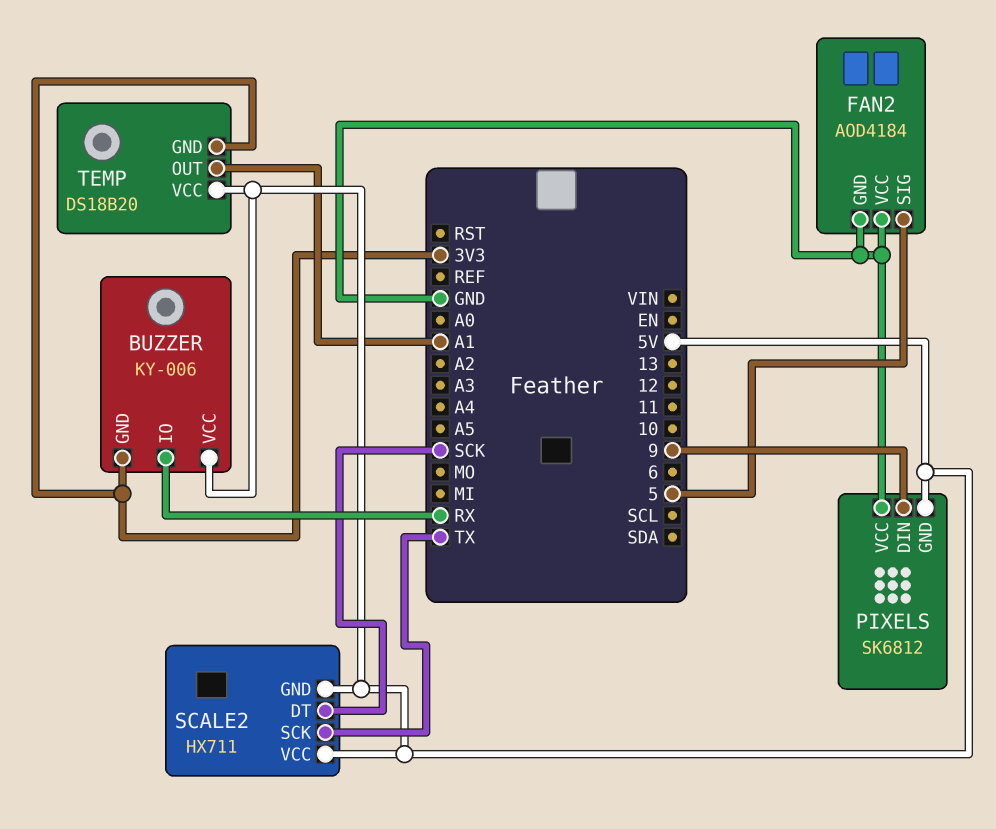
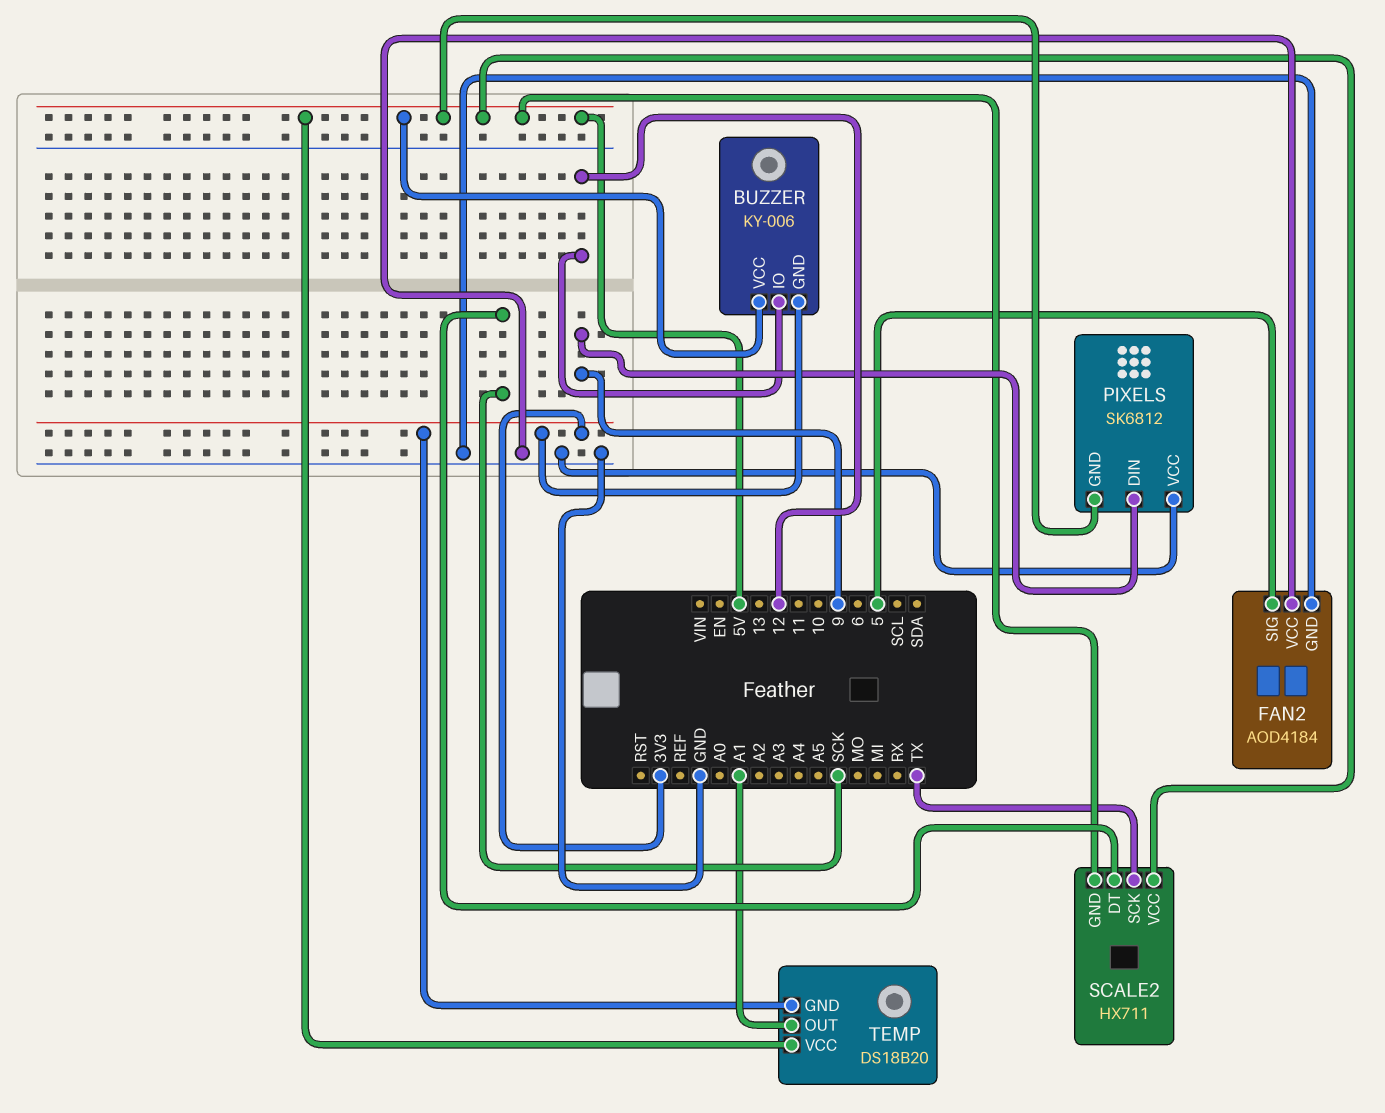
BUZZER pin IO: RX -> 12

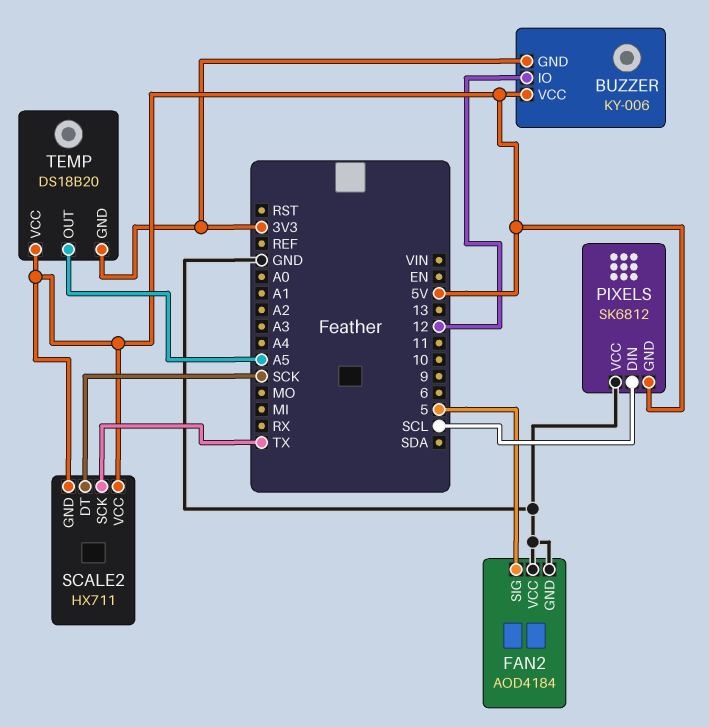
PIXELS pin DIN: 9 -> SCL
TEMP pin OUT: A1 -> A5

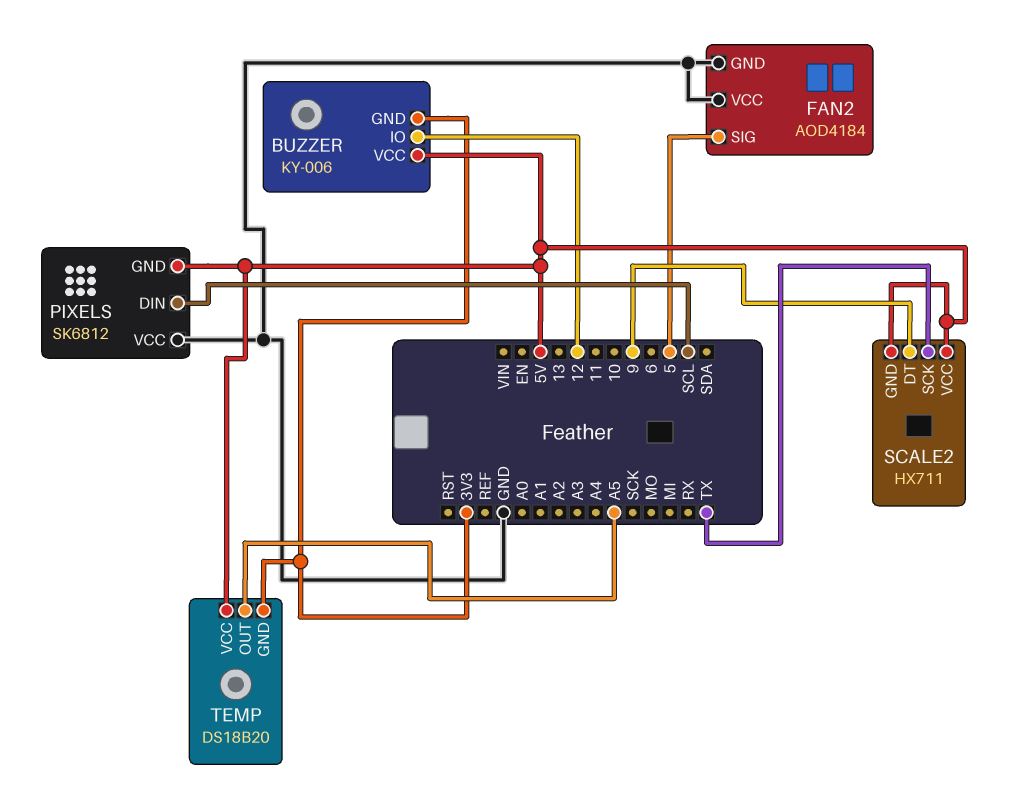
SCALE2 pin DT: SCK -> 9

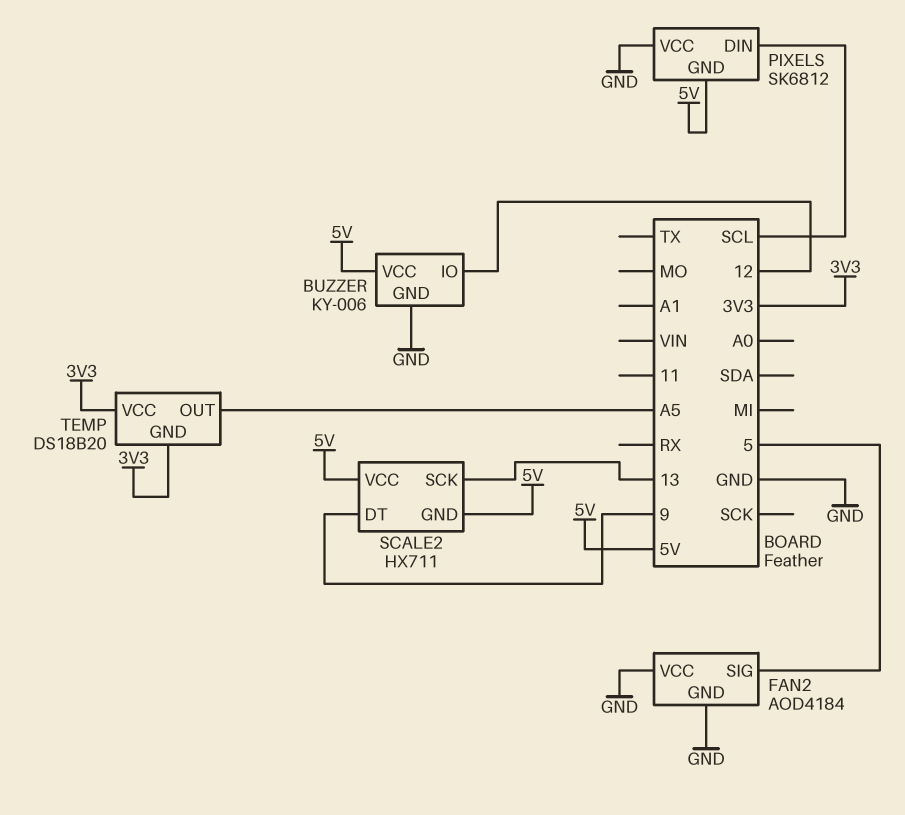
BUZZER pin GND: 3V3 -> GND
SCALE2 pin SCK: TX -> 13
TEMP pin VCC: 5V -> 3V3

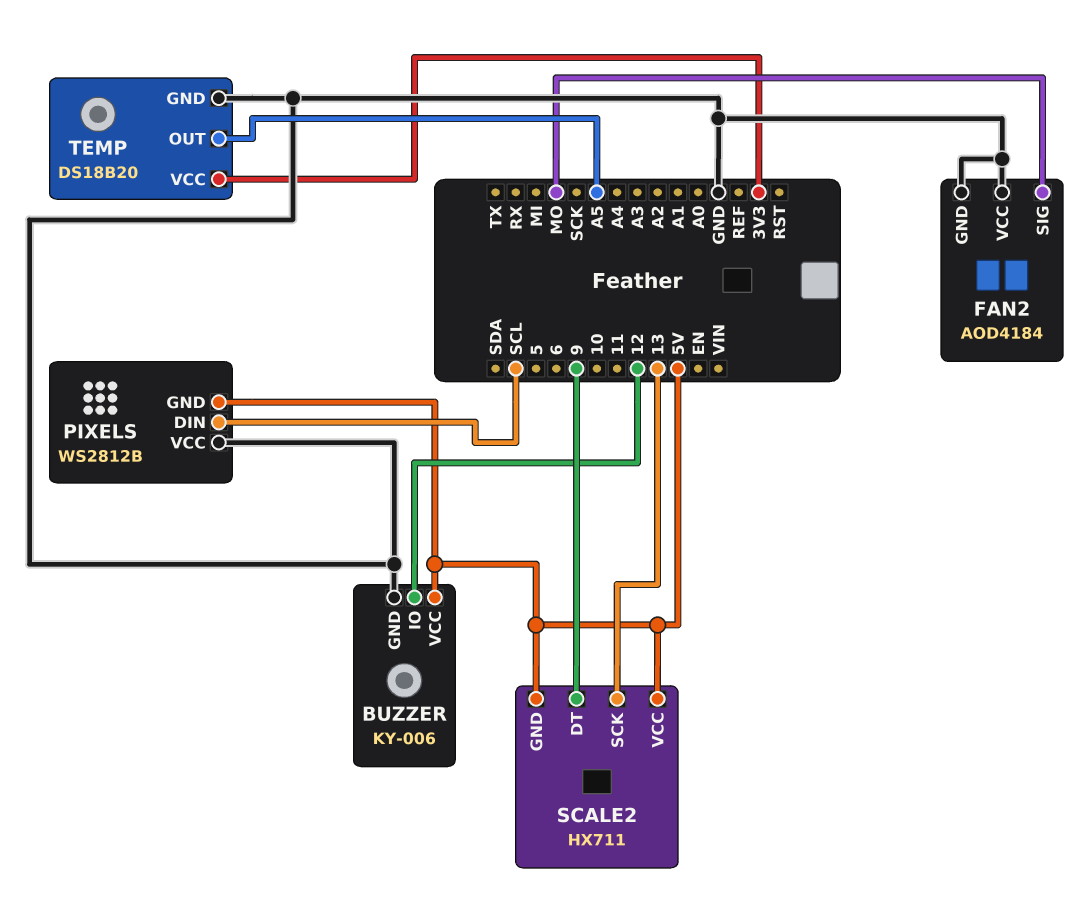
FAN2 pin SIG: 5 -> MO
PIXELS: SK6812 -> WS2812B
TEMP pin GND: 3V3 -> GND

